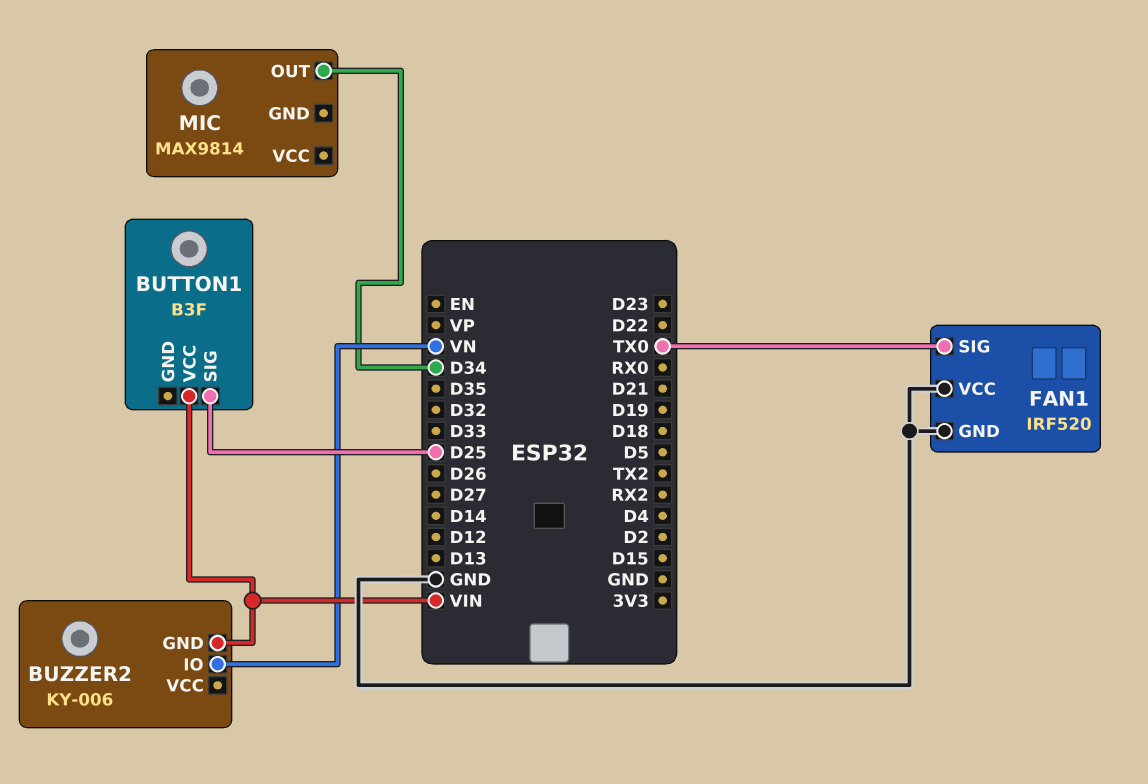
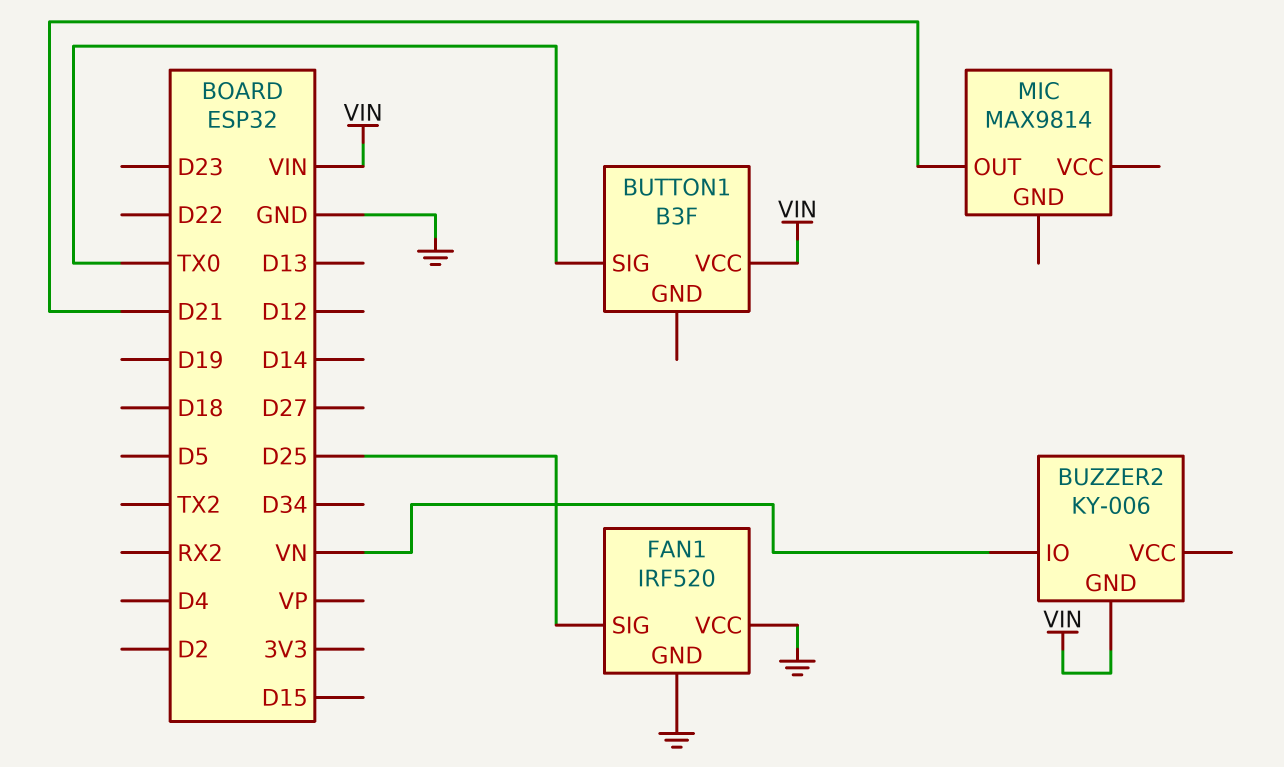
BUTTON1 pin SIG: D25 -> TX0
FAN1 pin SIG: TX0 -> D25
MIC pin OUT: D34 -> D21

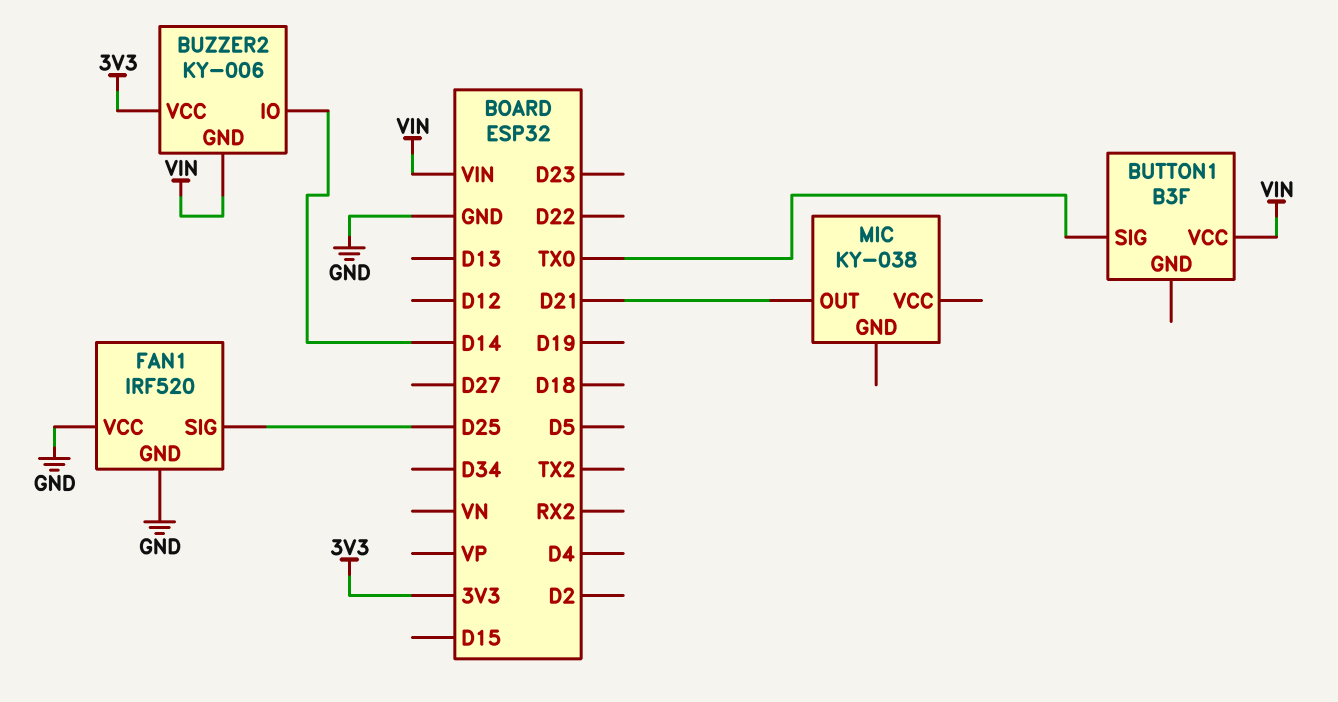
BUZZER2 pin IO: VN -> D14
BUZZER2 pin VCC: none -> 3V3
MIC: MAX9814 -> KY-038

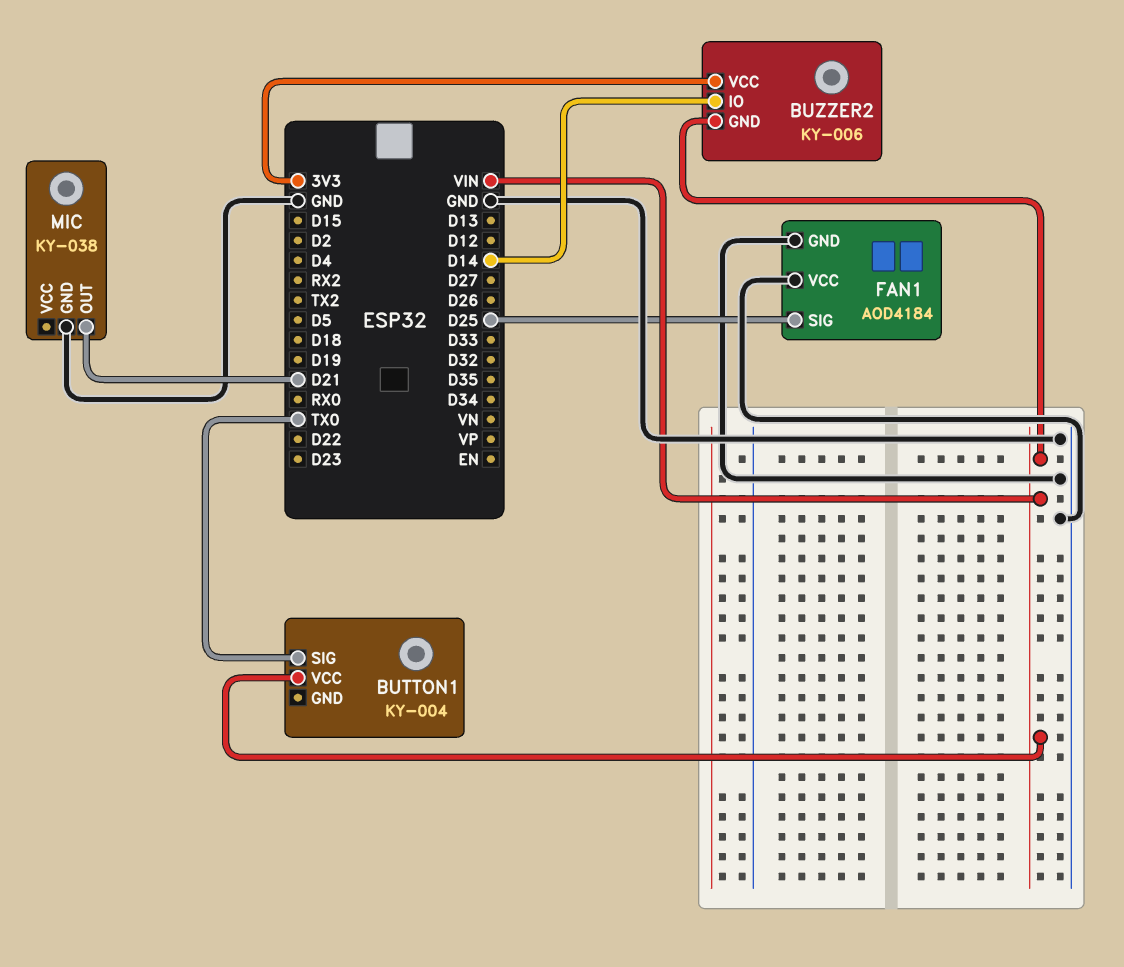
BUTTON1: B3F -> KY-004
FAN1: IRF520 -> AOD4184
MIC pin GND: none -> GND

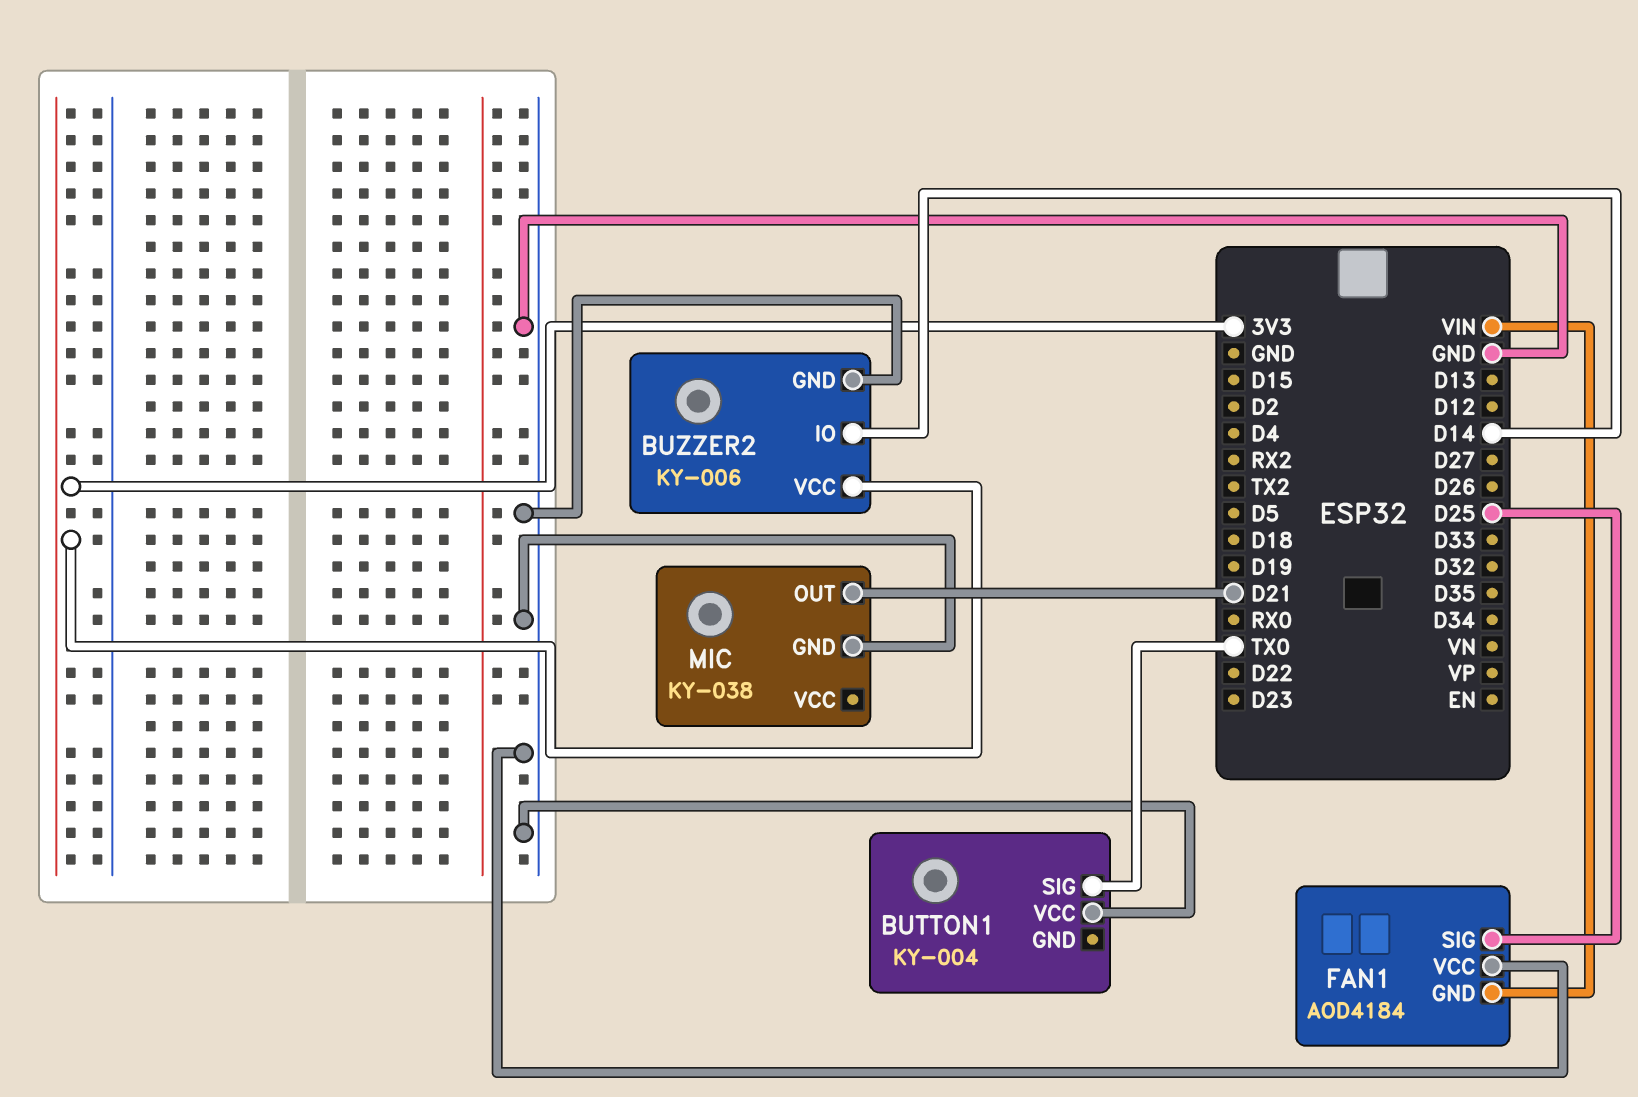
BUTTON1 pin VCC: VIN -> GND
BUZZER2 pin GND: VIN -> GND
FAN1 pin GND: GND -> VIN

